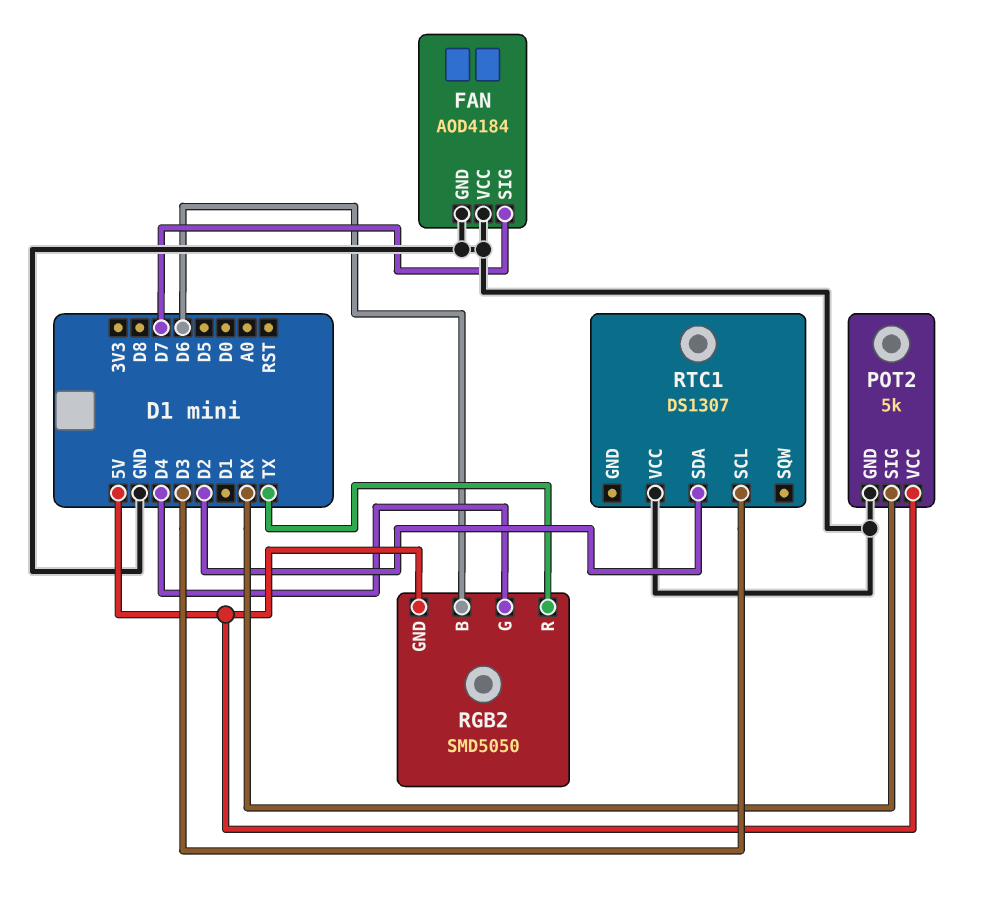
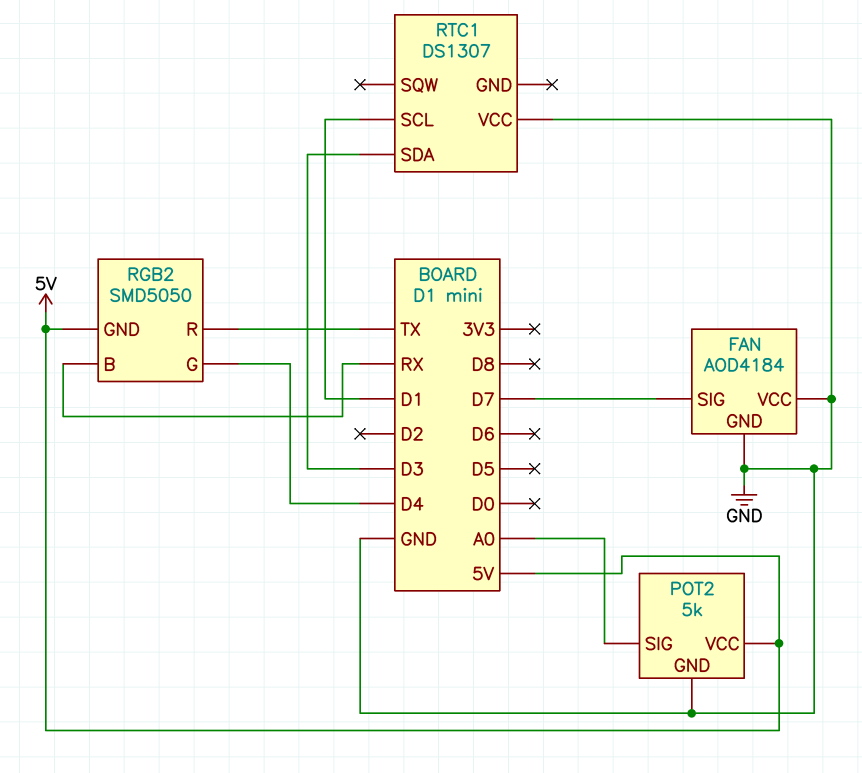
POT2 pin SIG: RX -> A0
RGB2 pin B: D6 -> RX
RTC1 pin SCL: D3 -> D1
RTC1 pin SDA: D2 -> D3

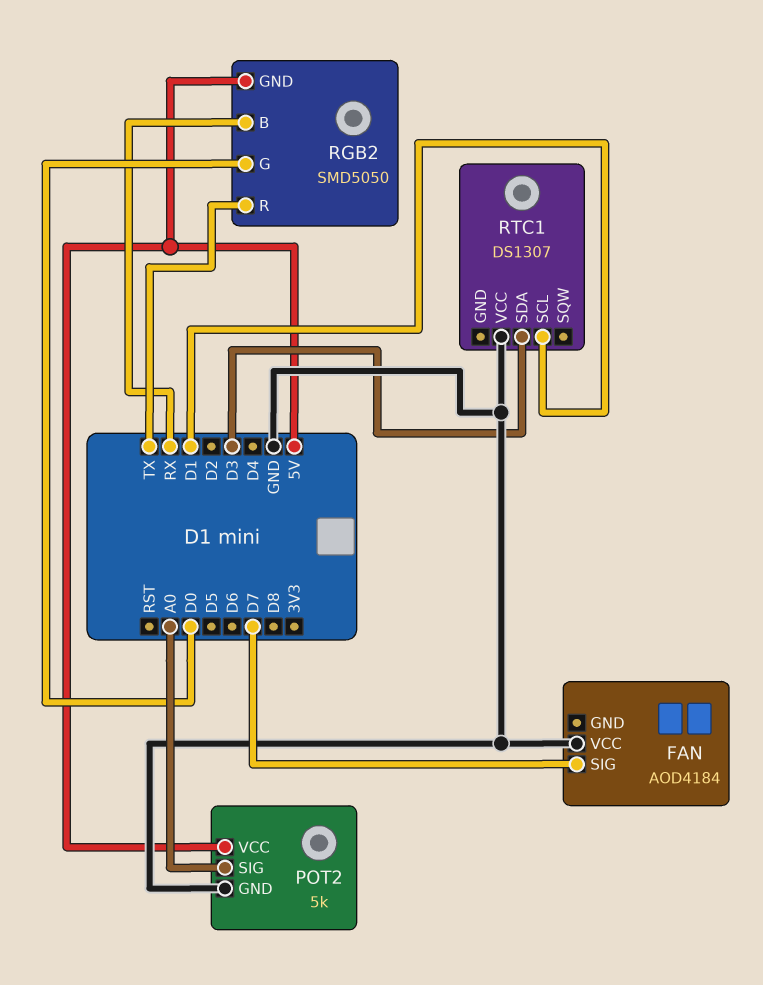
FAN pin GND: GND -> none
RGB2 pin G: D4 -> D0

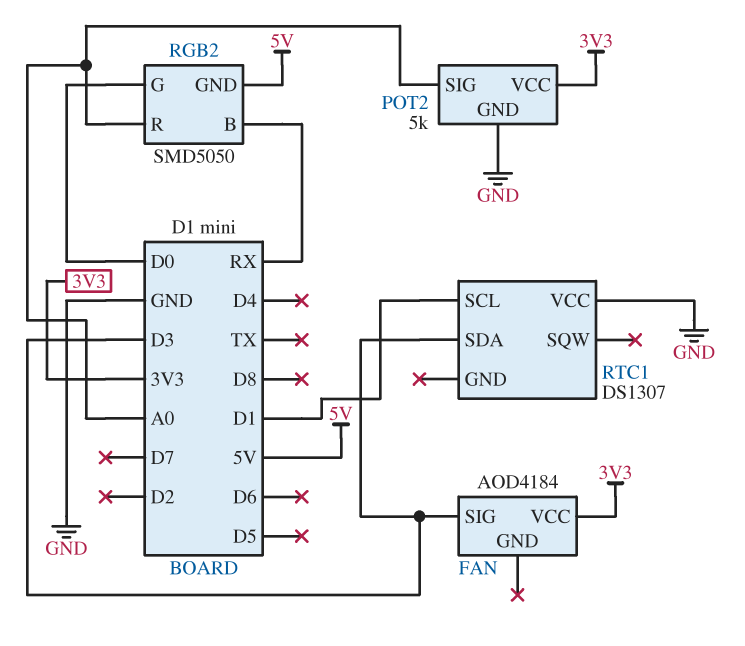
FAN pin SIG: D7 -> D3
FAN pin VCC: GND -> 3V3
POT2 pin VCC: 5V -> 3V3
RGB2 pin R: TX -> A0

